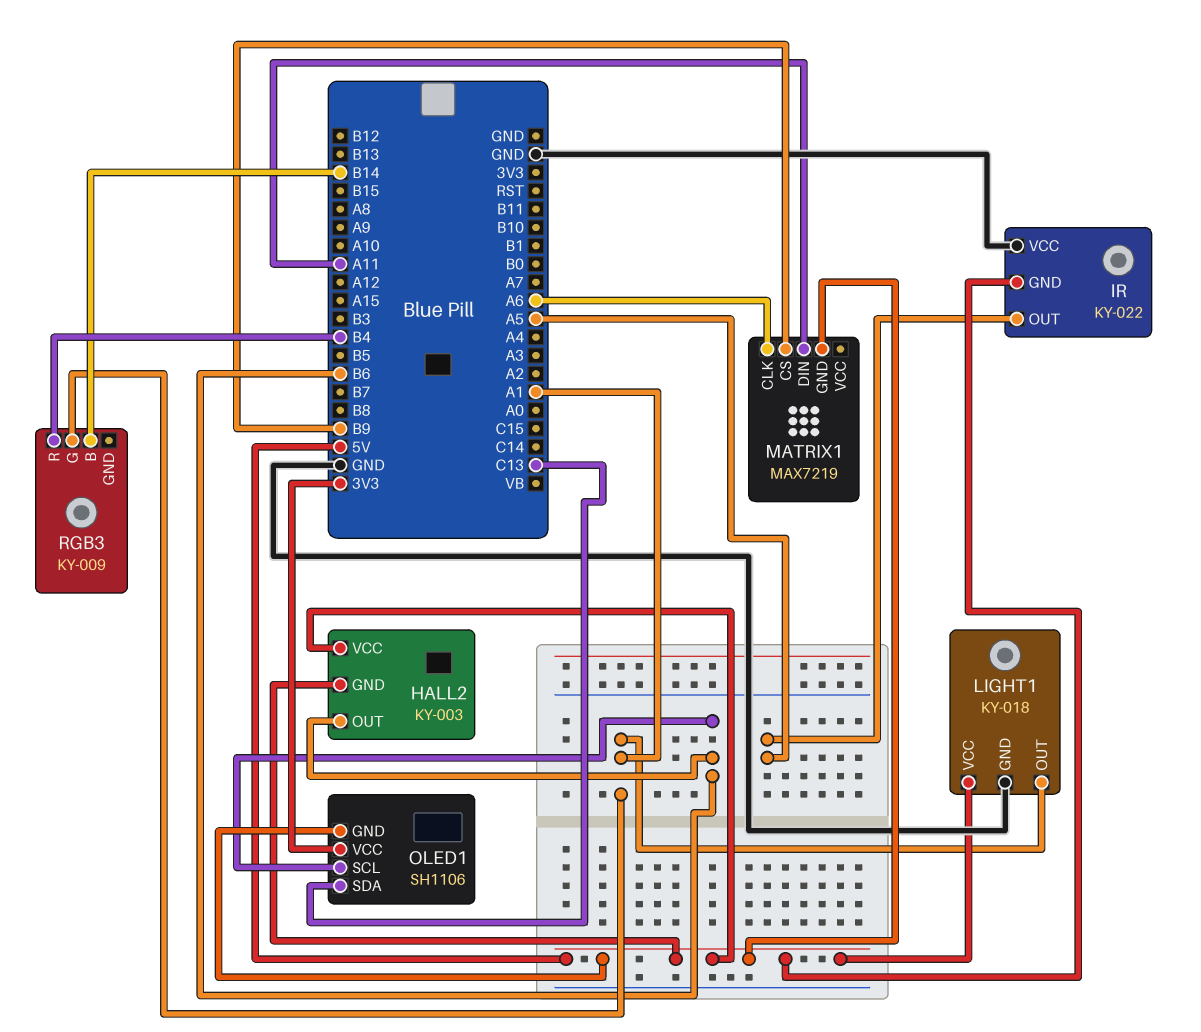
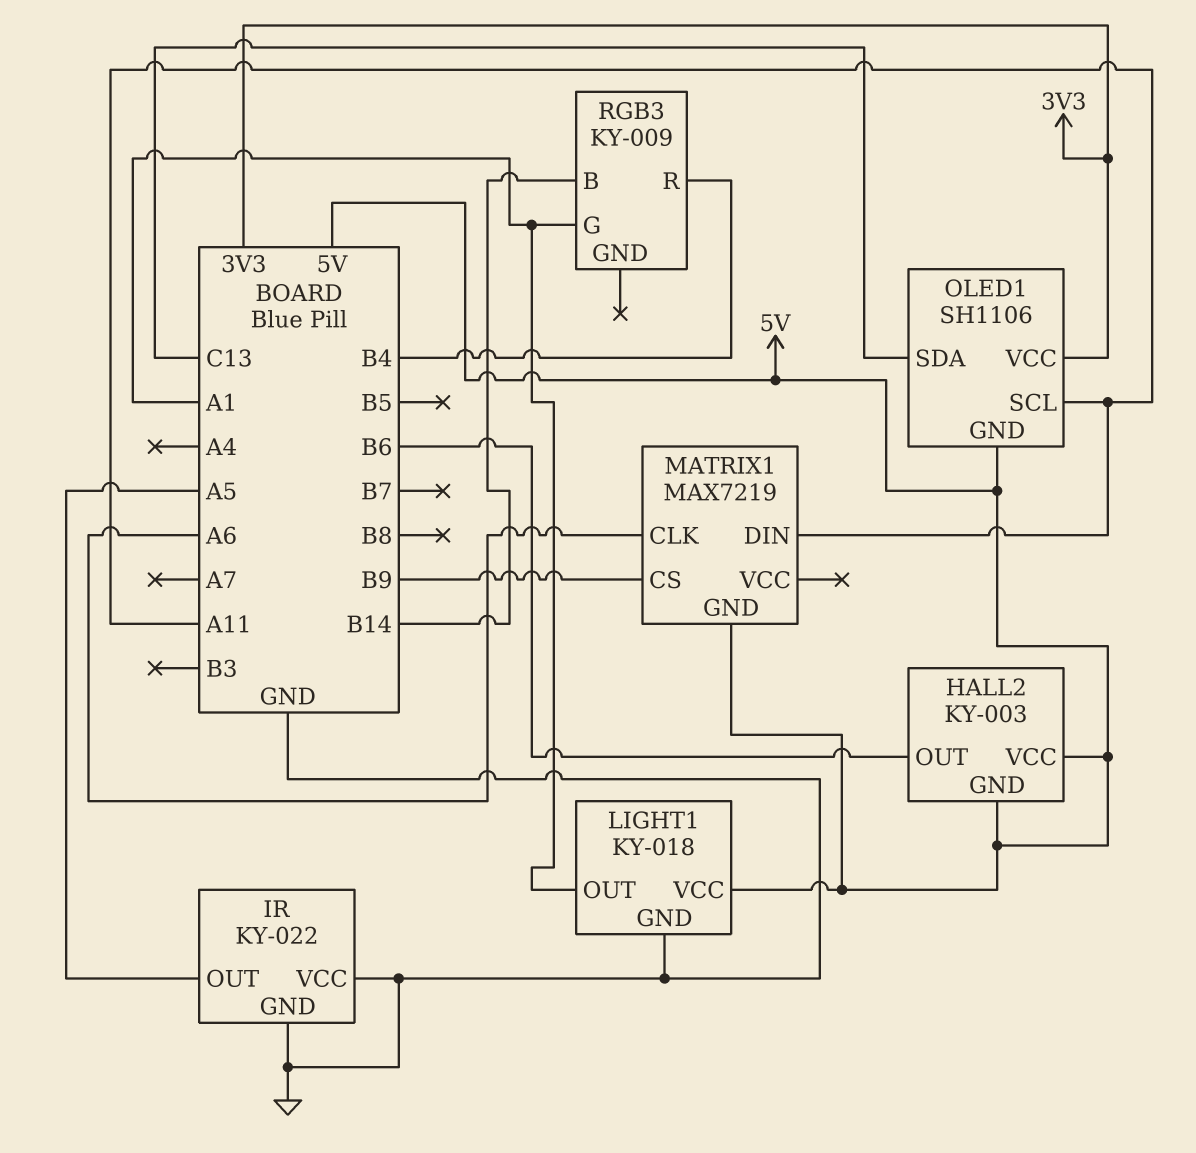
IR pin GND: 5V -> GND
OLED1 pin SCL: B6 -> A11

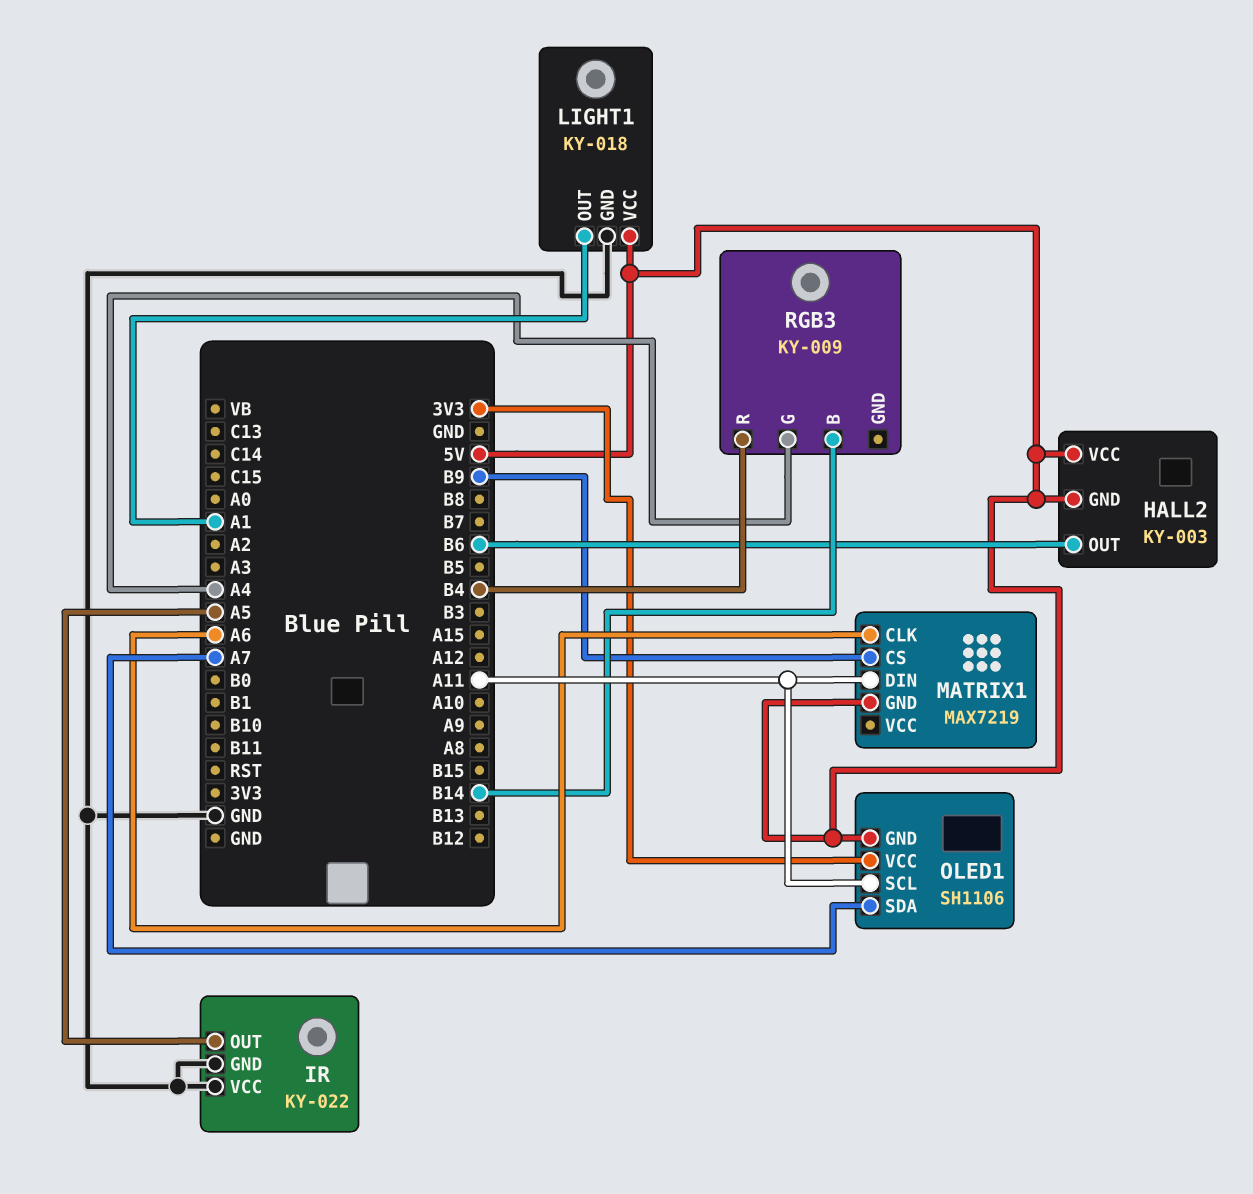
OLED1 pin SDA: C13 -> A7
RGB3 pin G: A1 -> A4

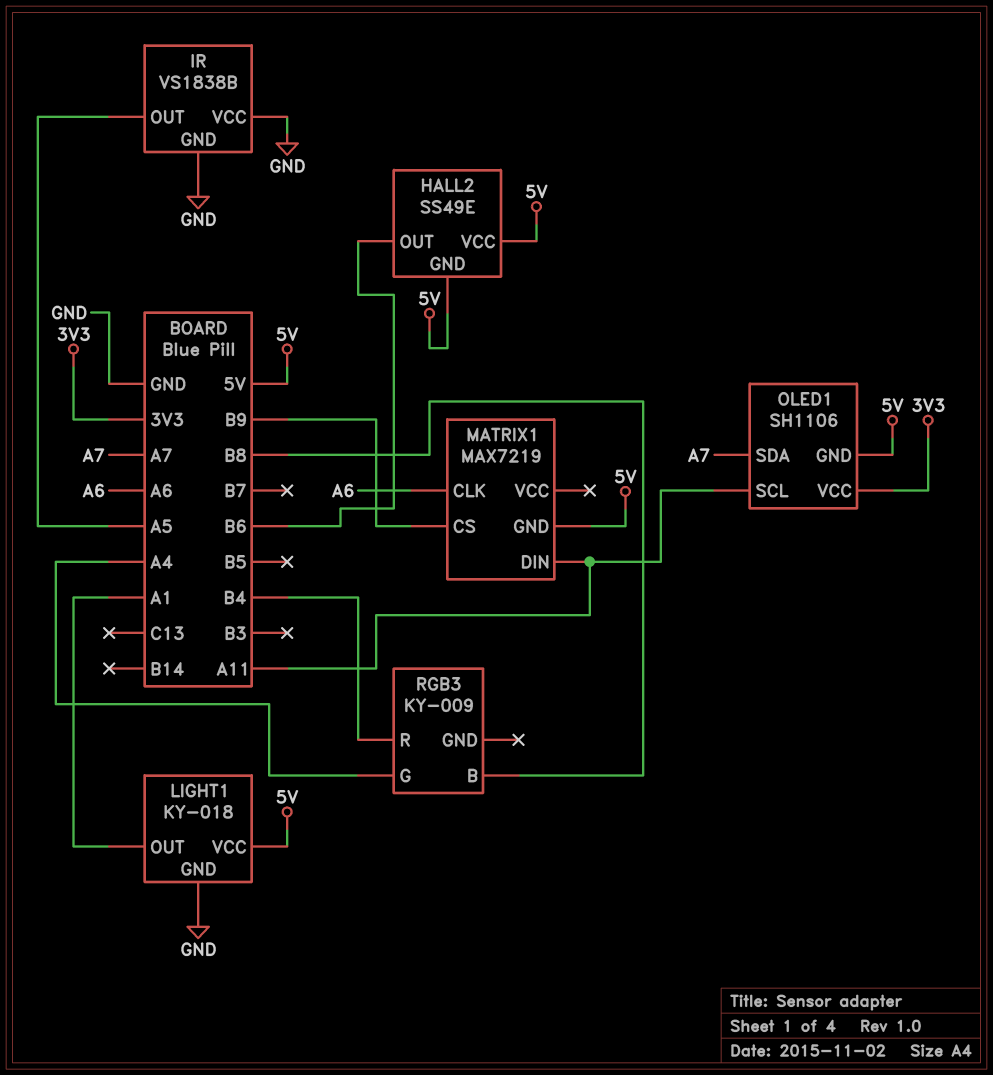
HALL2: KY-003 -> SS49E
IR: KY-022 -> VS1838B
RGB3 pin B: B14 -> B8

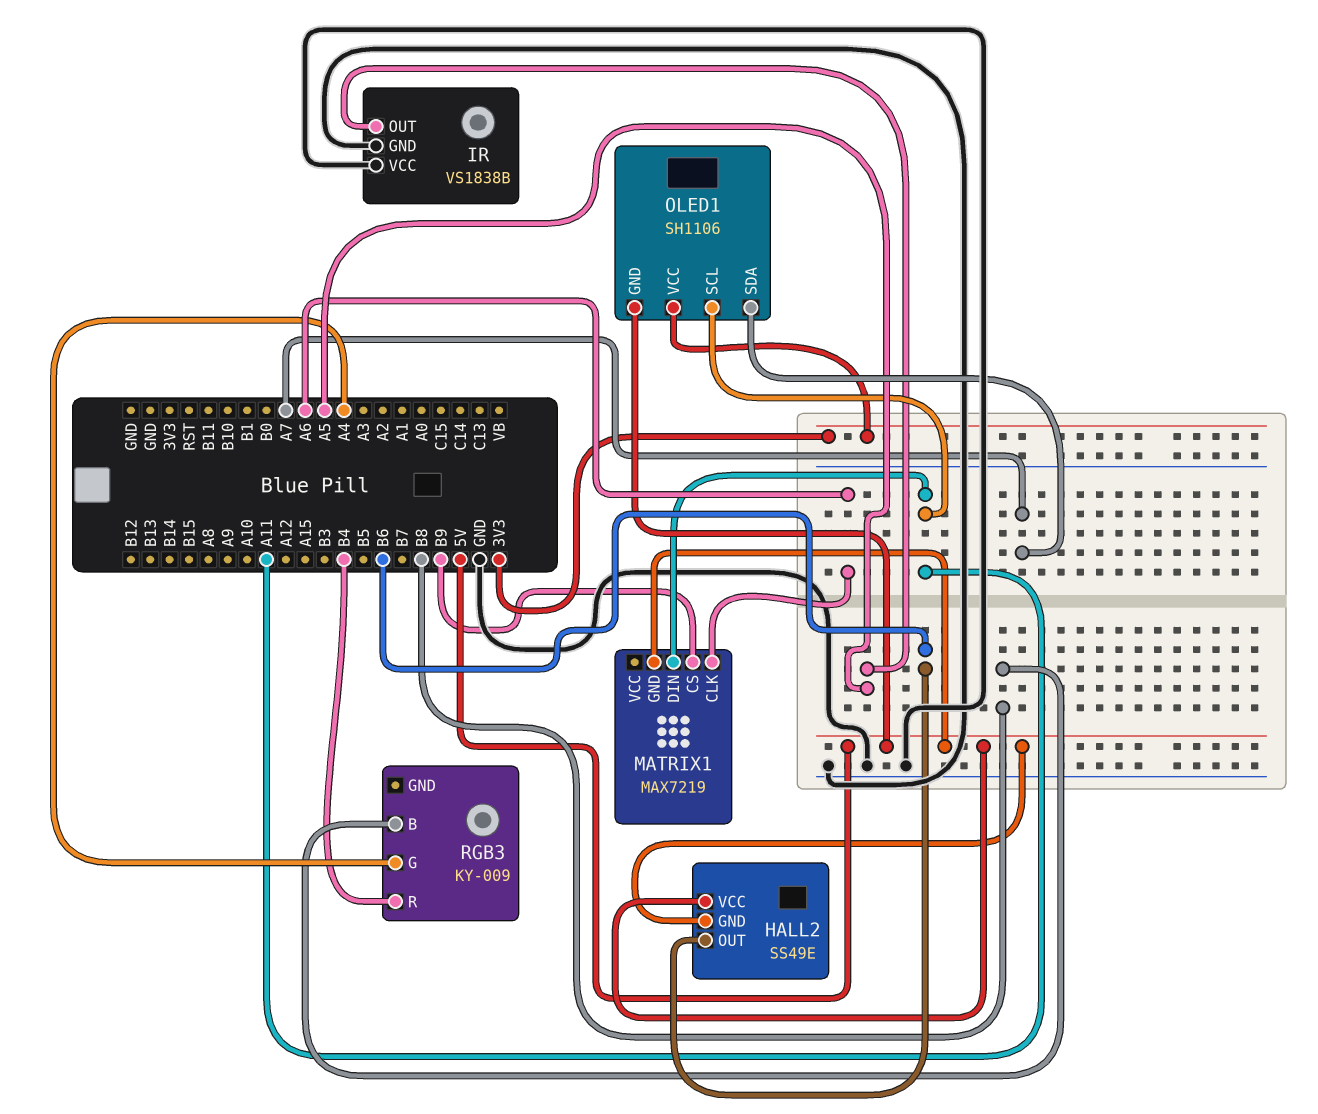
LIGHT1: KY-018 -> none
LIGHT1 pin GND: GND -> none
LIGHT1 pin OUT: A1 -> none
LIGHT1 pin VCC: 5V -> none

